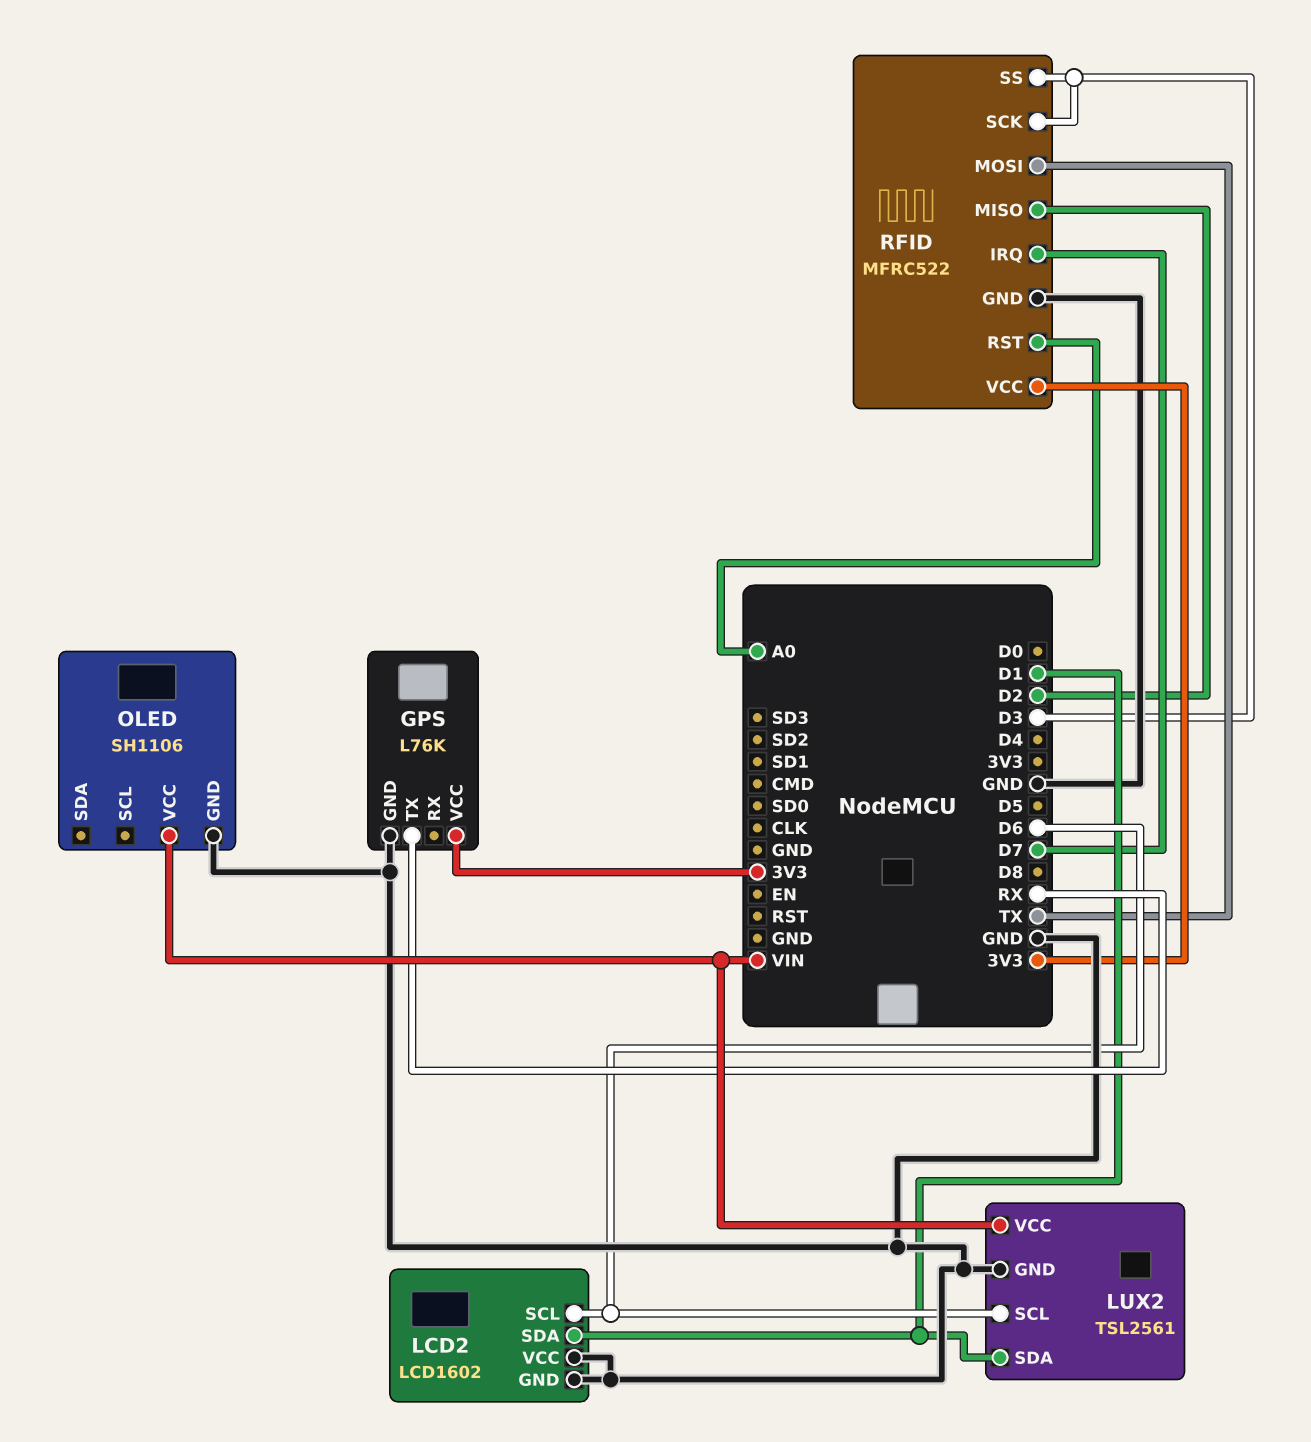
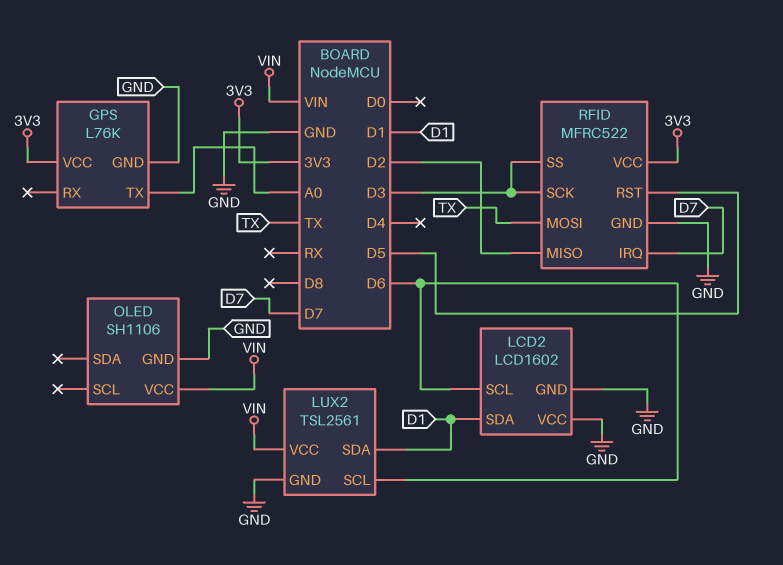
GPS pin TX: RX -> A0
RFID pin RST: A0 -> D5

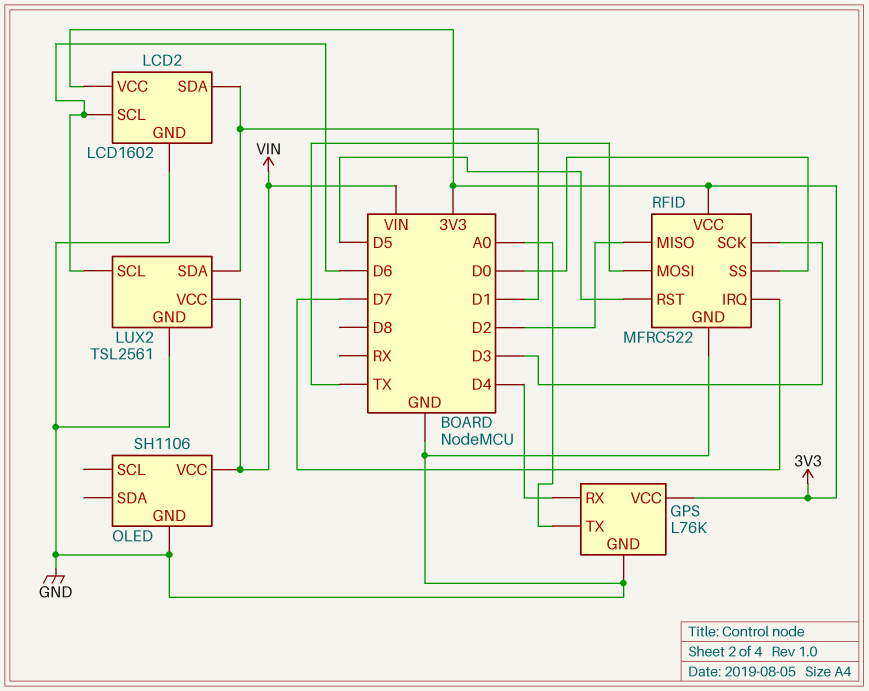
GPS pin RX: none -> D4
LCD2 pin VCC: GND -> 3V3
RFID pin SS: D3 -> D0

